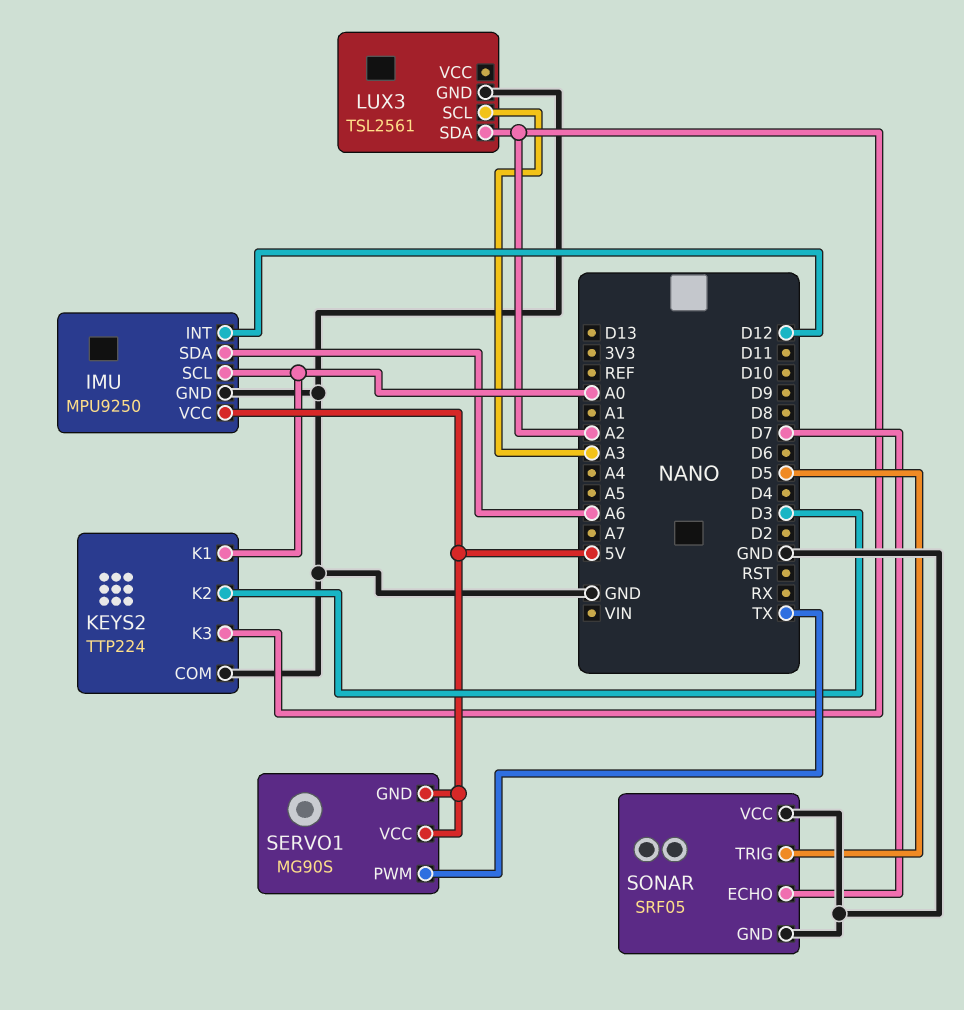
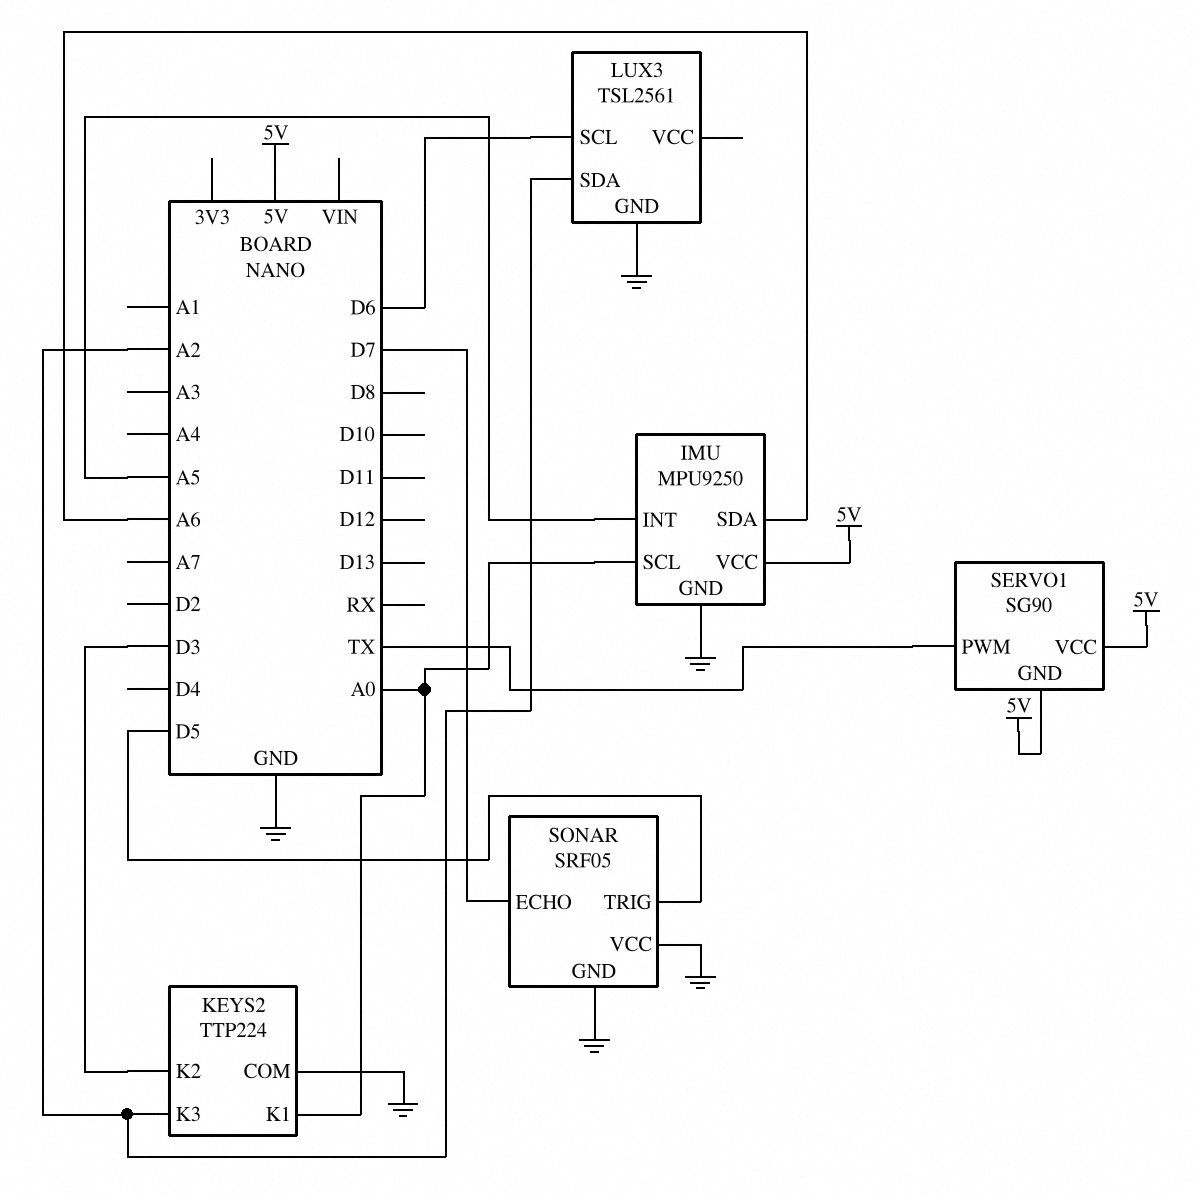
IMU pin INT: D12 -> A5
LUX3 pin SCL: A3 -> D6
SERVO1: MG90S -> SG90

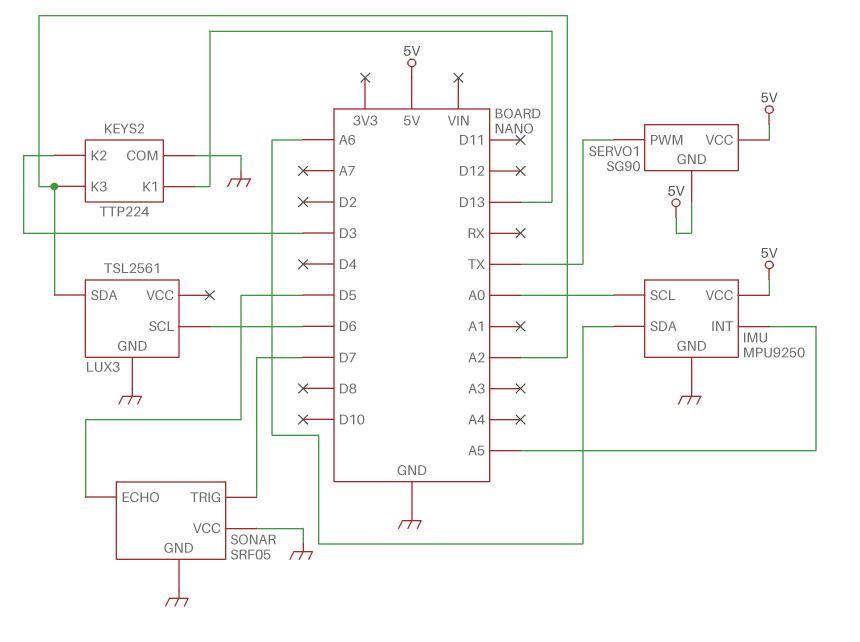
KEYS2 pin K1: A0 -> D13
SONAR pin ECHO: D7 -> D5
SONAR pin TRIG: D5 -> D7

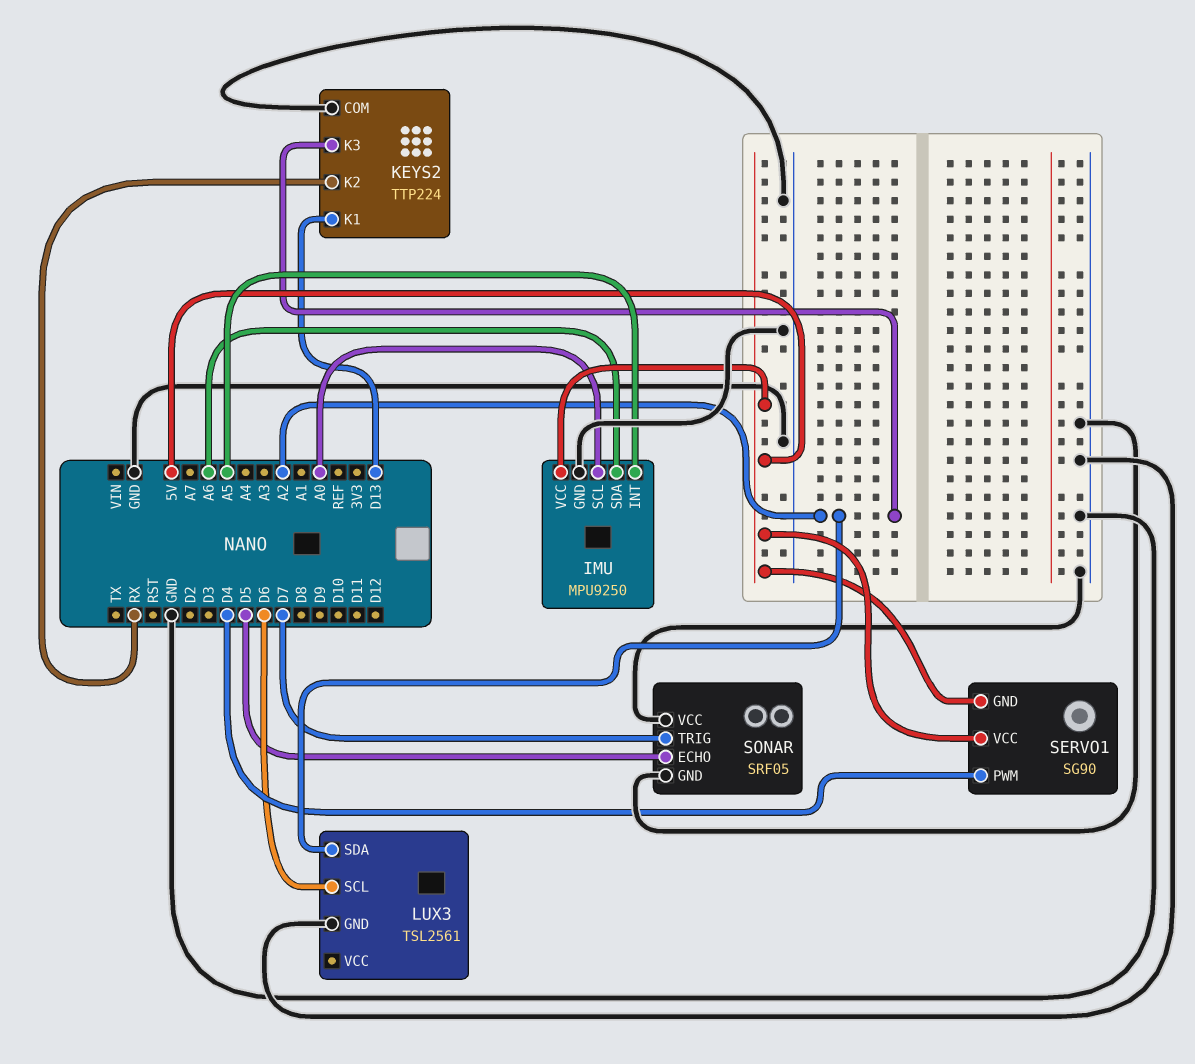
KEYS2 pin K2: D3 -> RX
SERVO1 pin PWM: TX -> D4

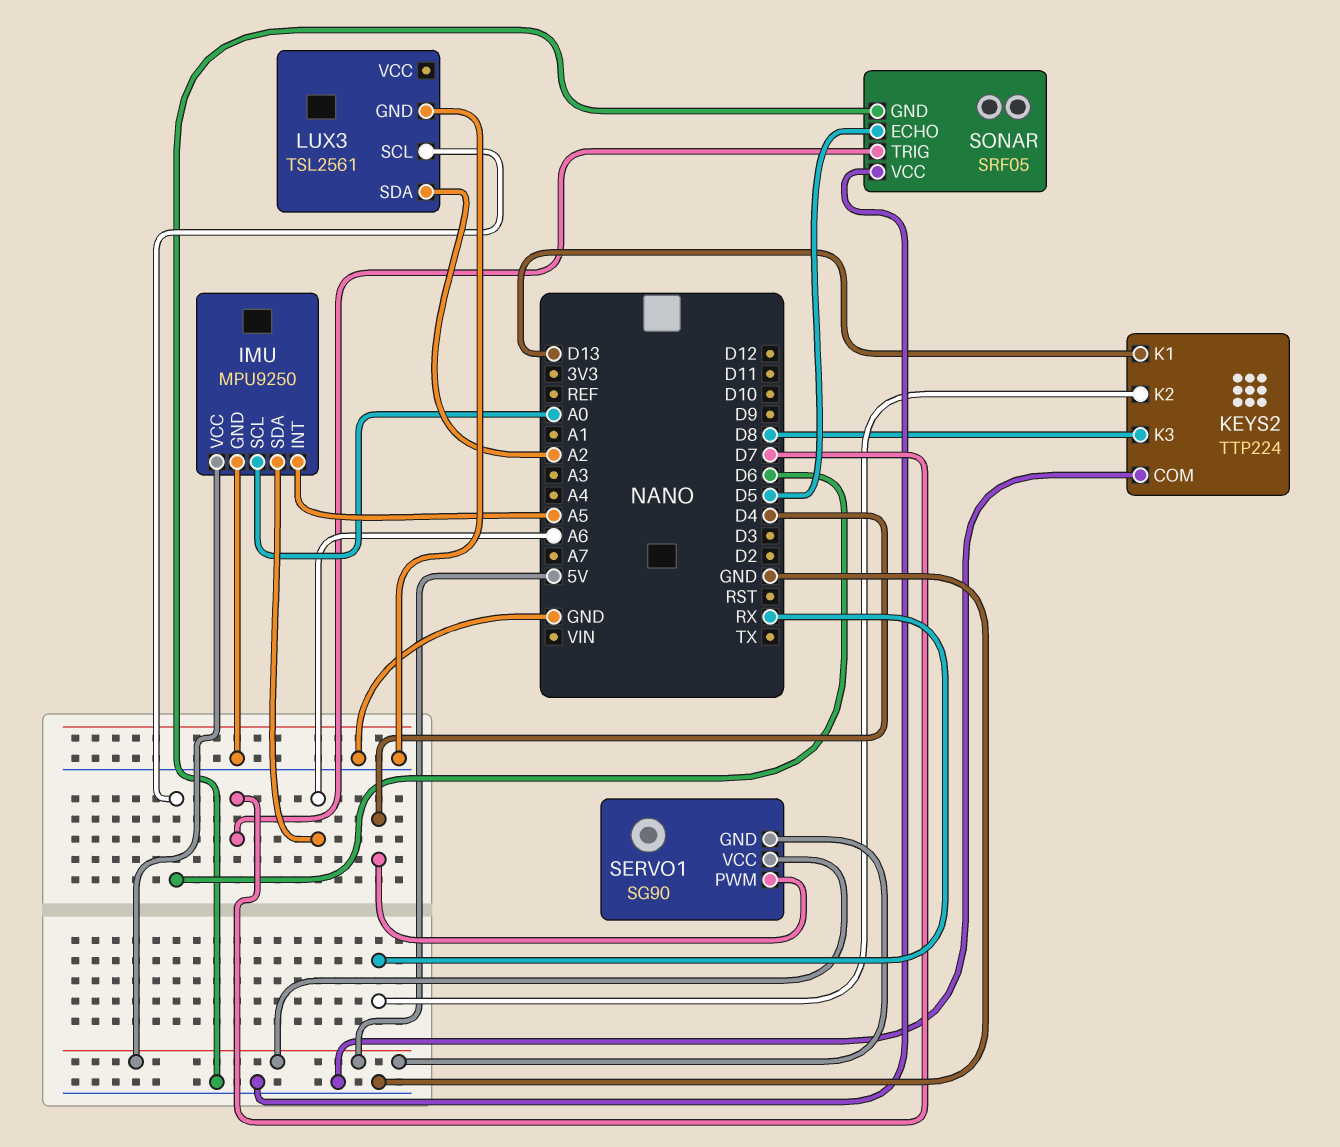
KEYS2 pin K3: A2 -> D8

